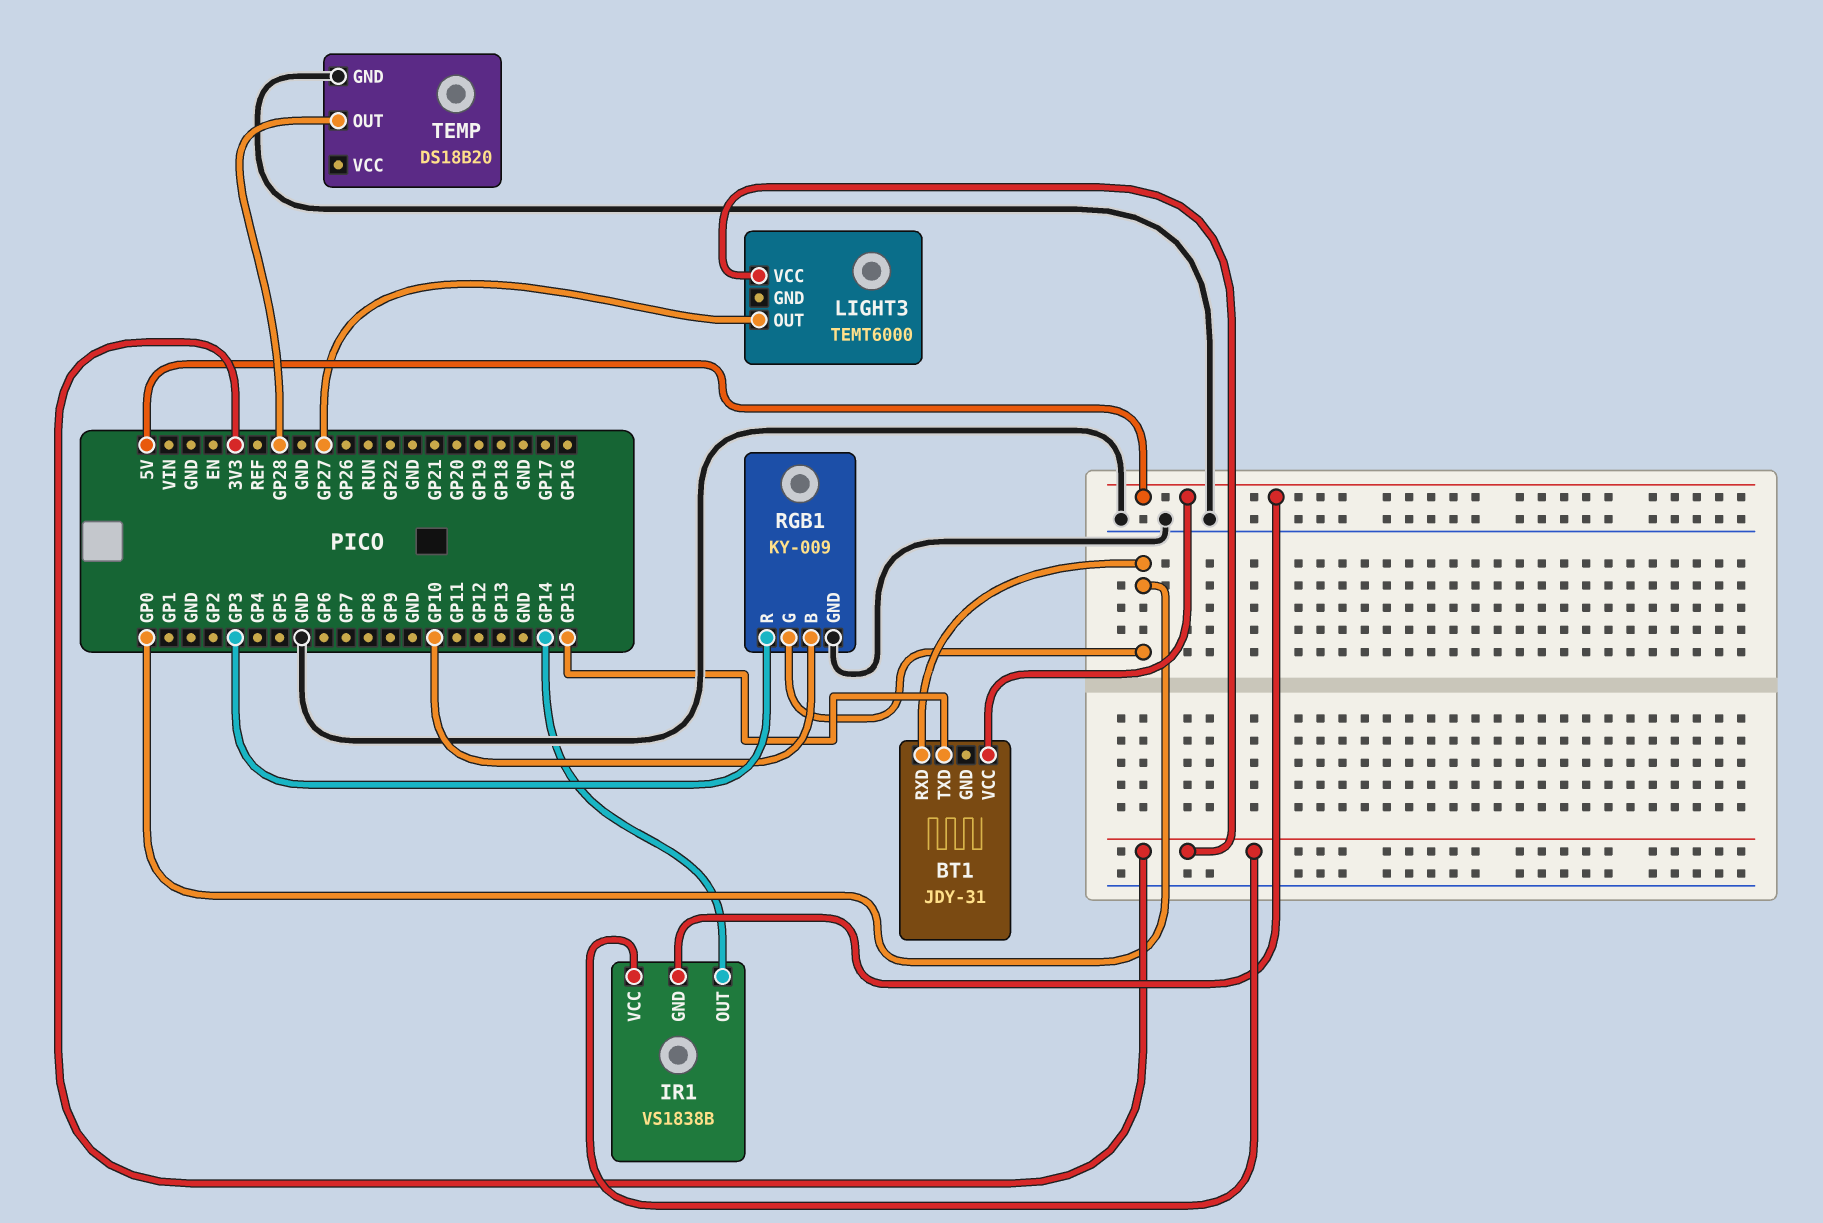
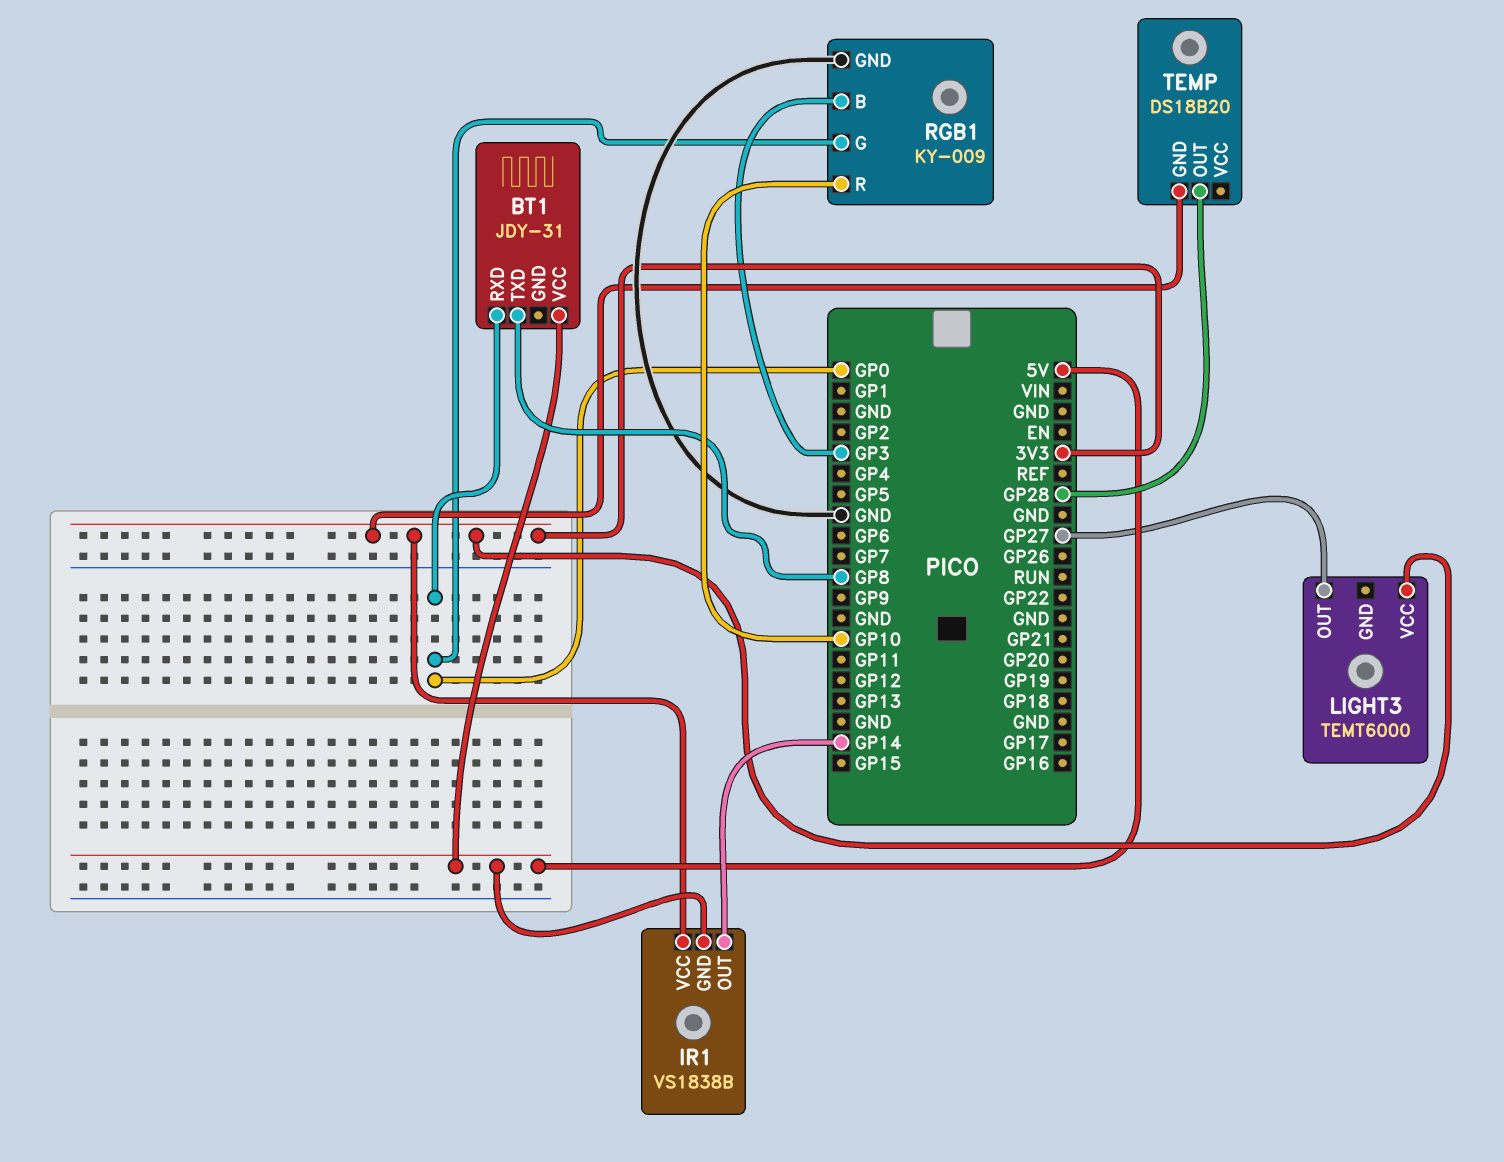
BT1 pin TXD: GP15 -> GP8
RGB1 pin B: GP10 -> GP3
RGB1 pin R: GP3 -> GP10
TEMP pin GND: GND -> 3V3

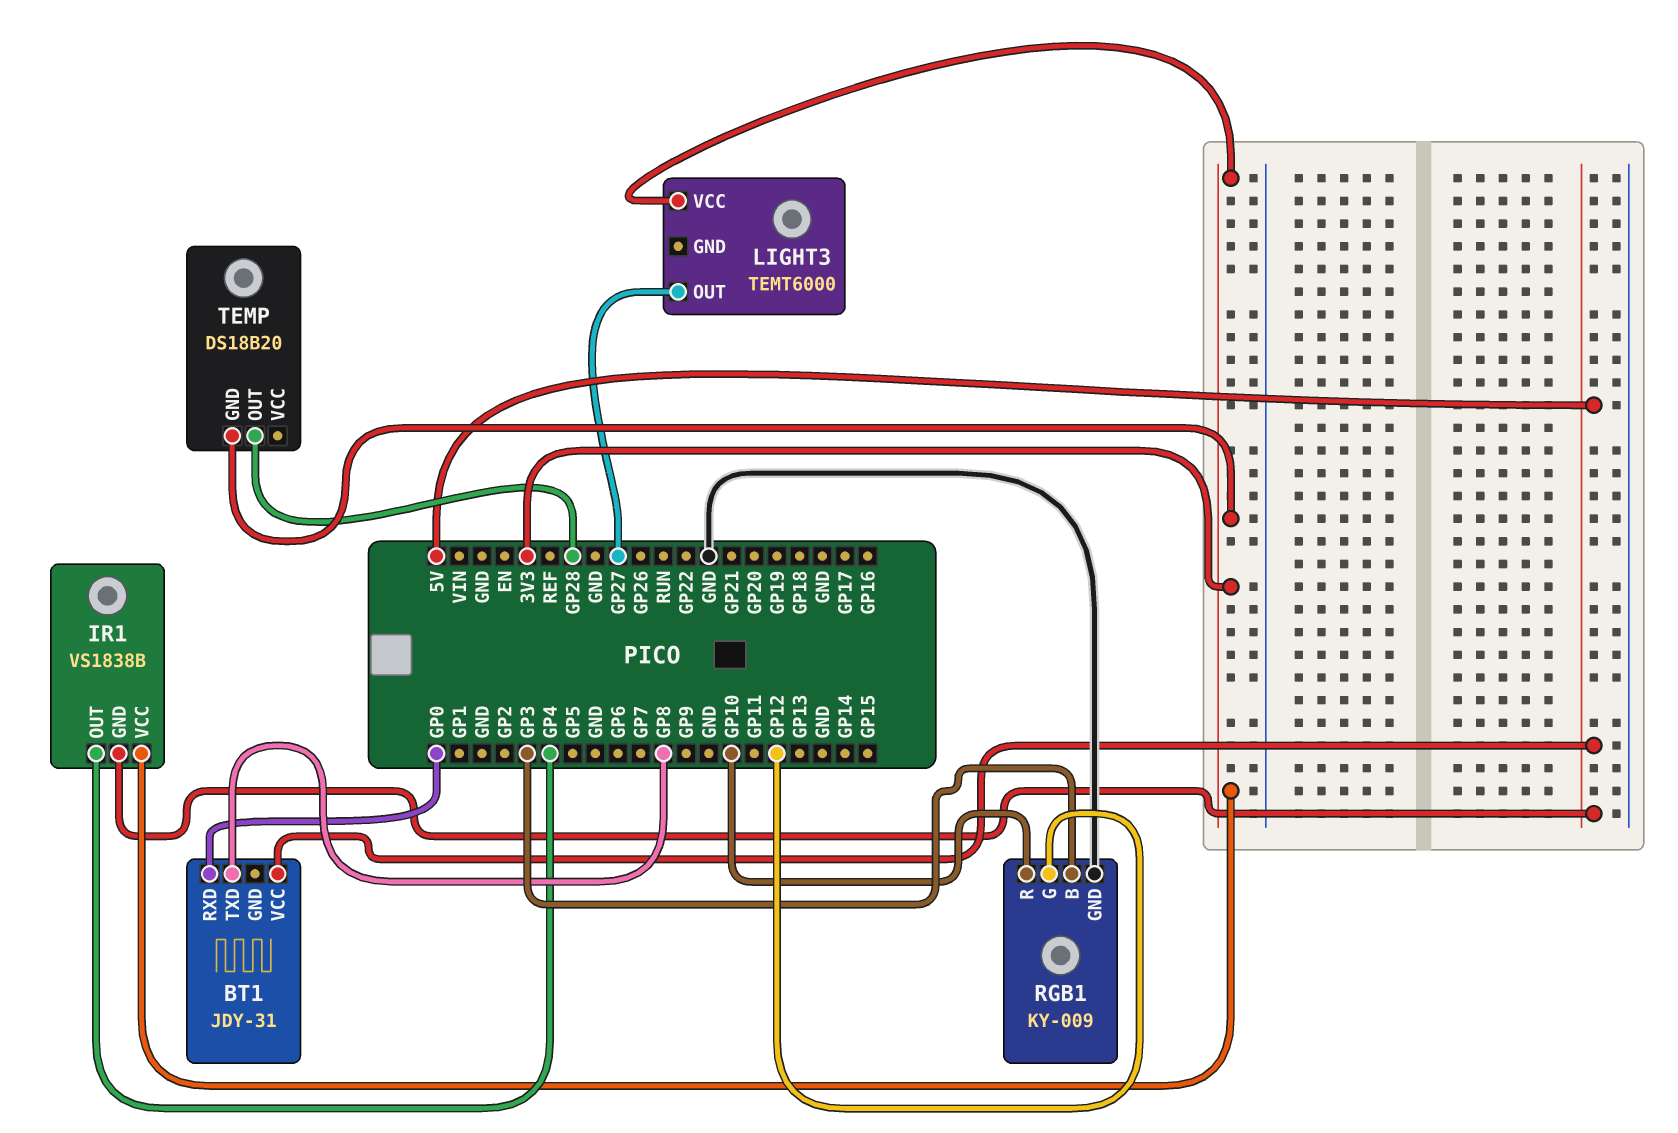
IR1 pin OUT: GP14 -> GP4
RGB1 pin G: GP0 -> GP12

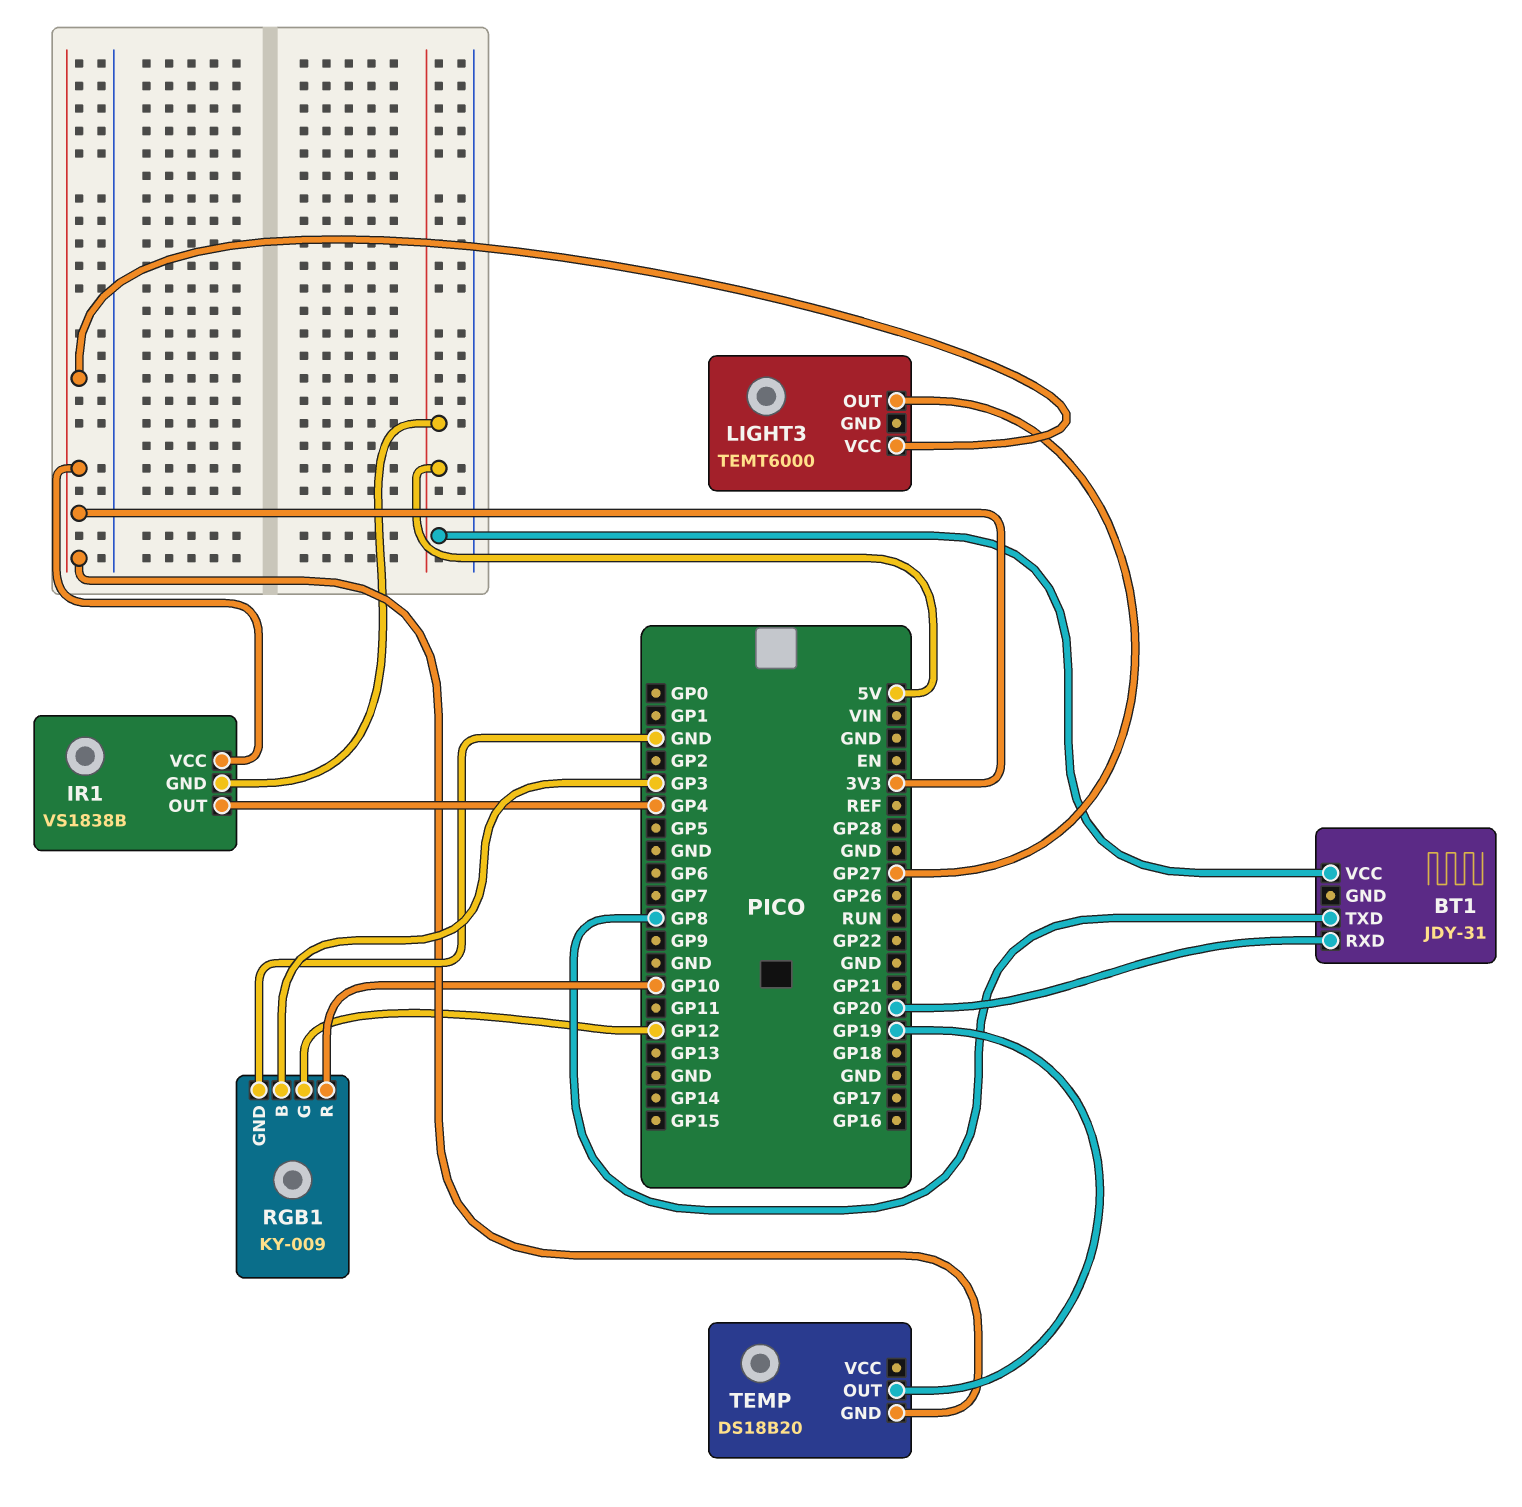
BT1 pin RXD: GP0 -> GP20
TEMP pin OUT: GP28 -> GP19

